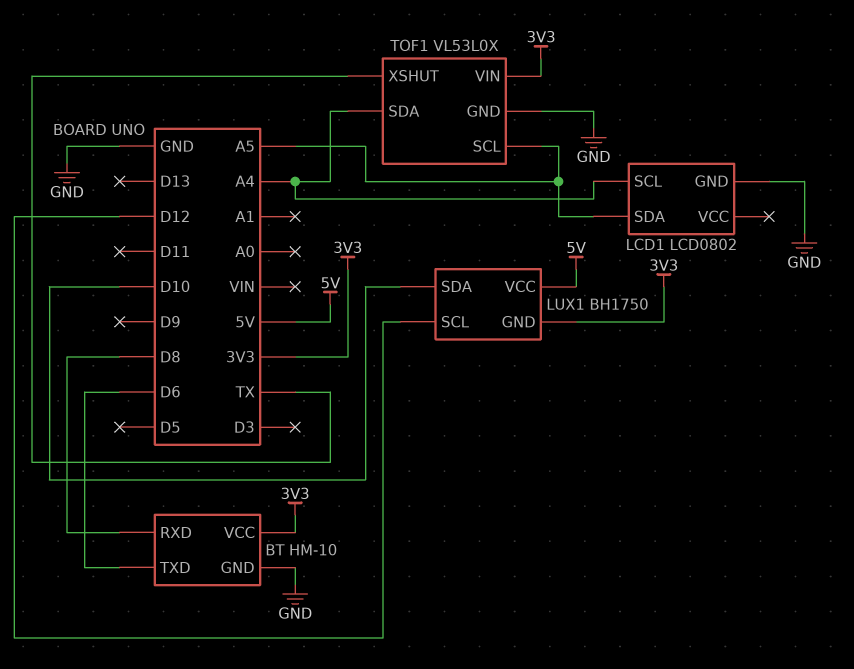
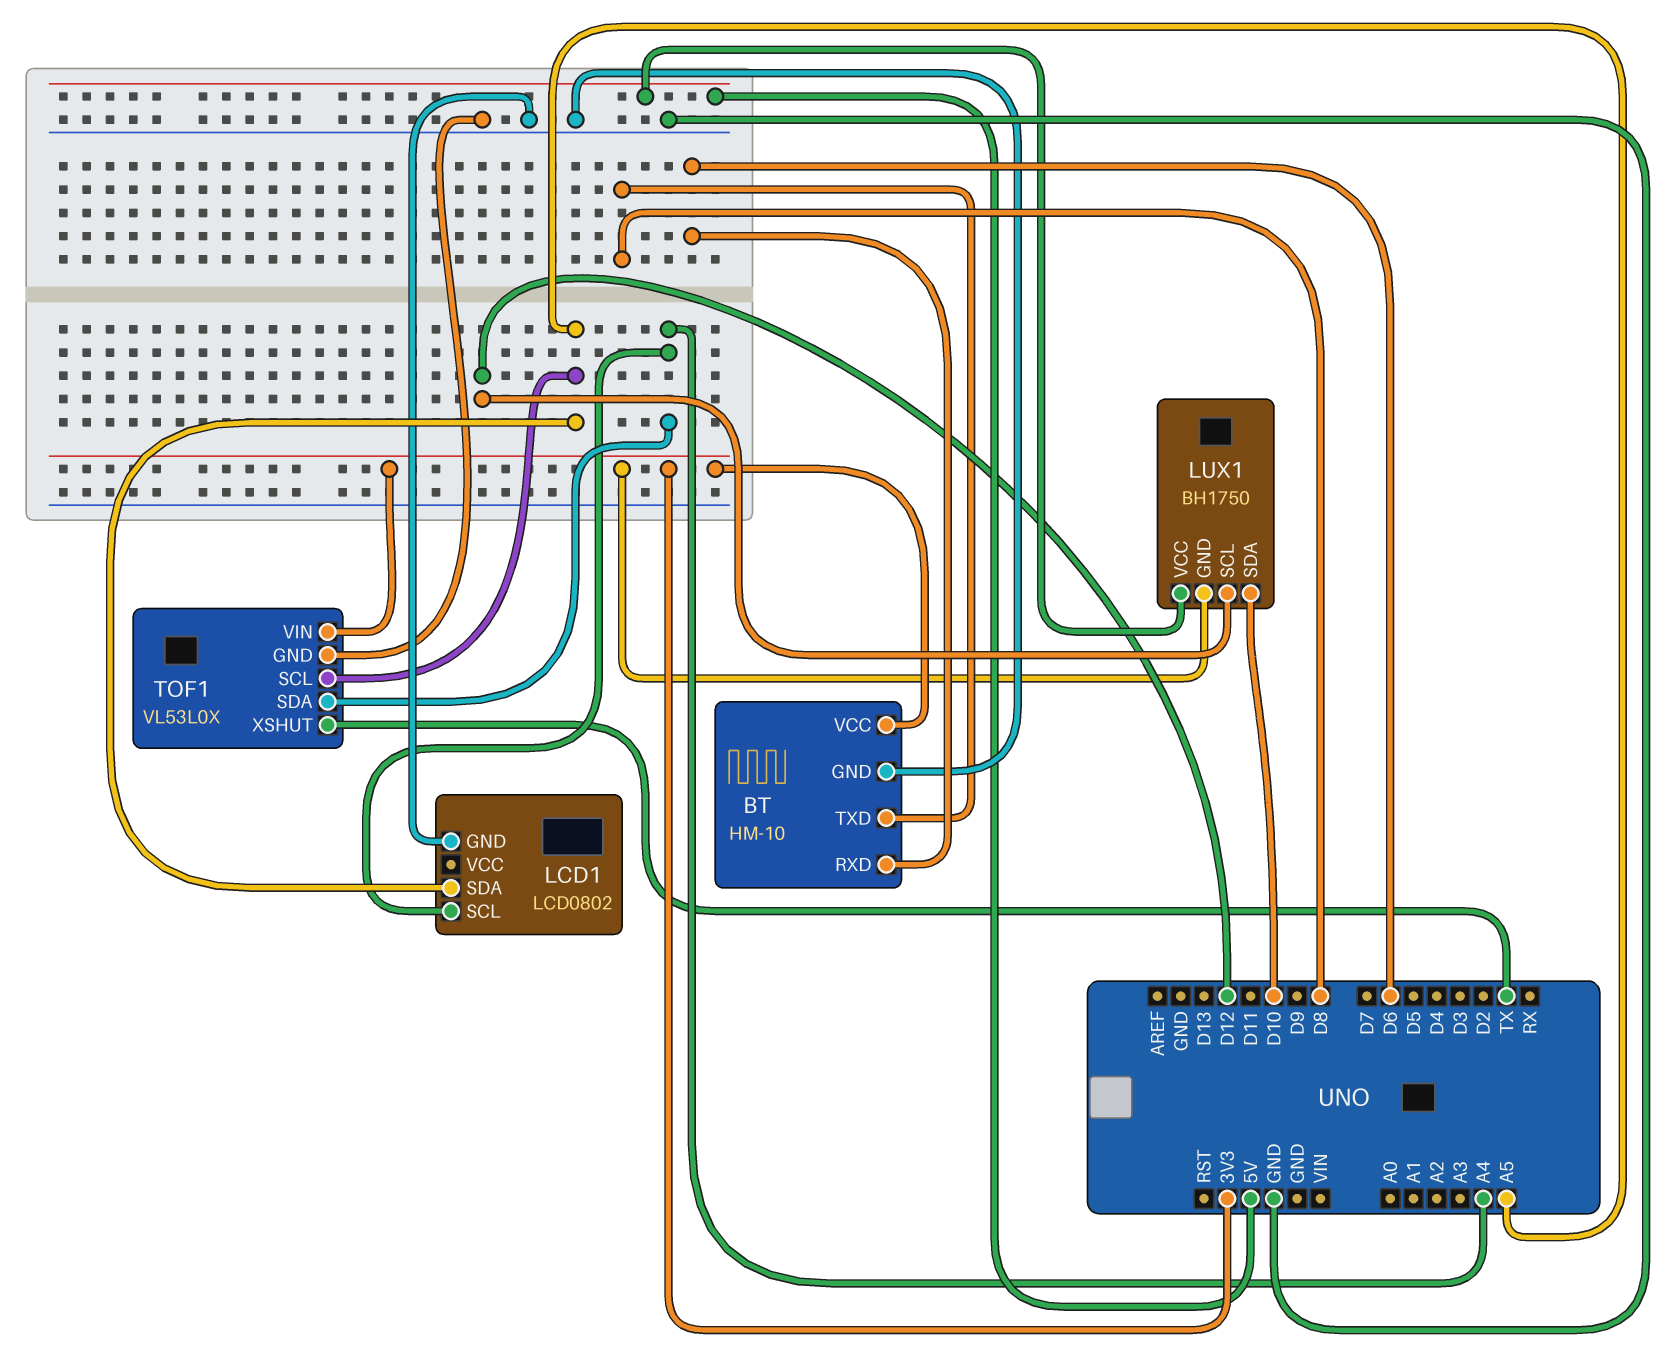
BT pin RXD: D8 -> D6
BT pin TXD: D6 -> D8

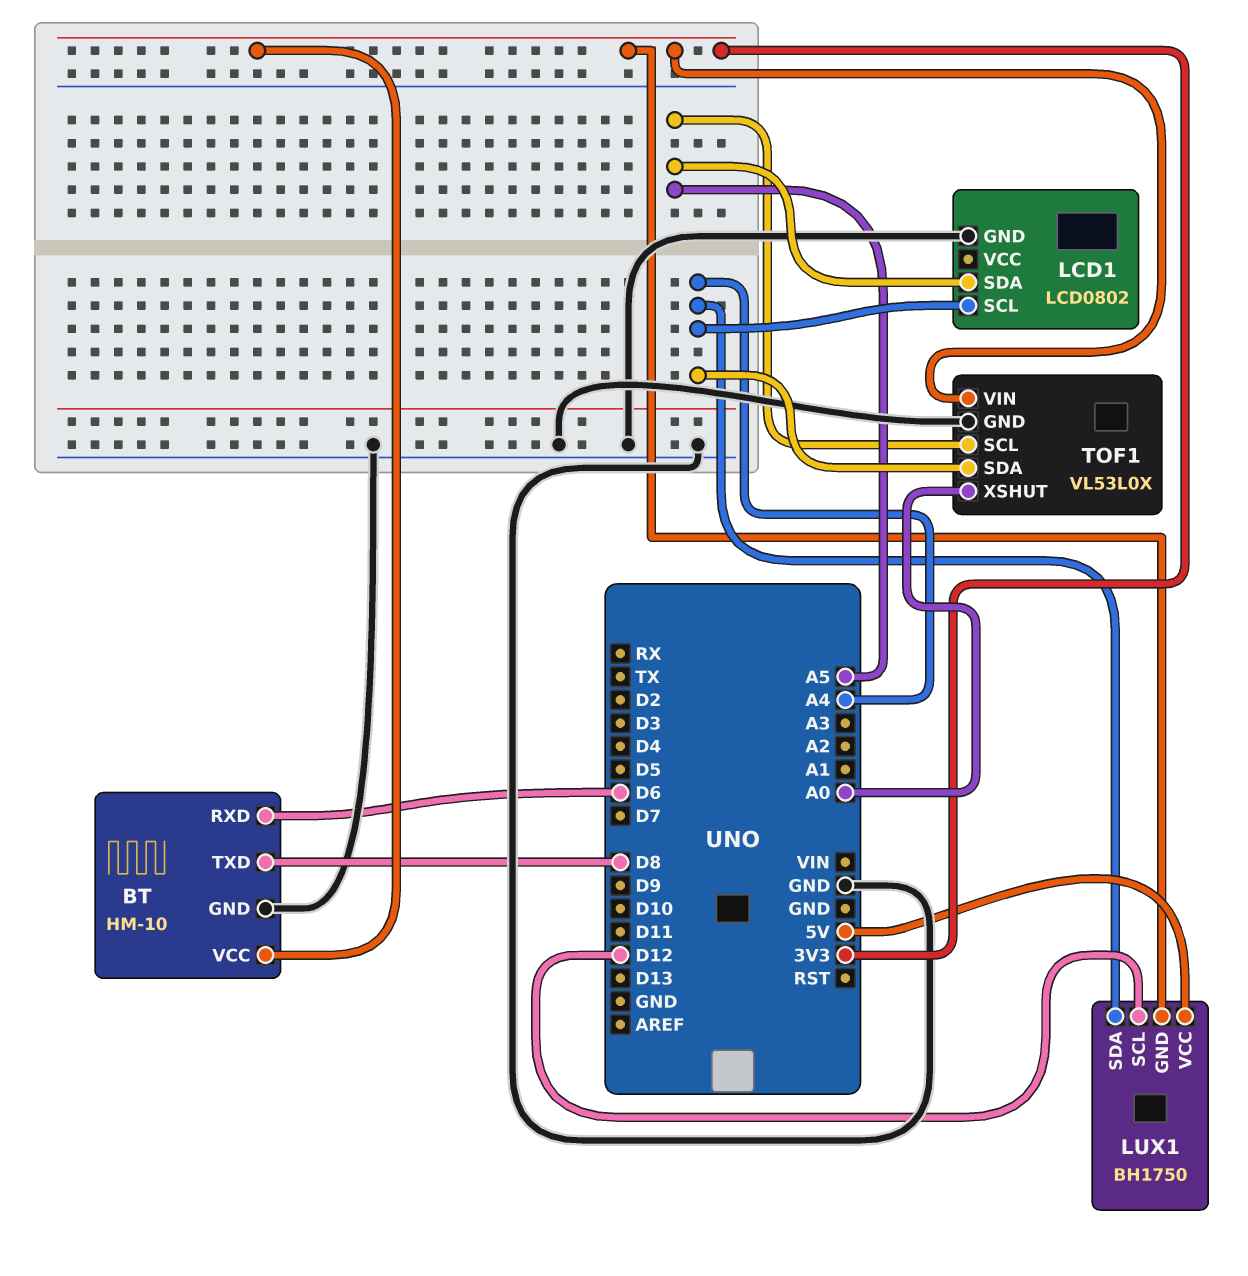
LUX1 pin SDA: D10 -> A4
TOF1 pin XSHUT: TX -> A0

